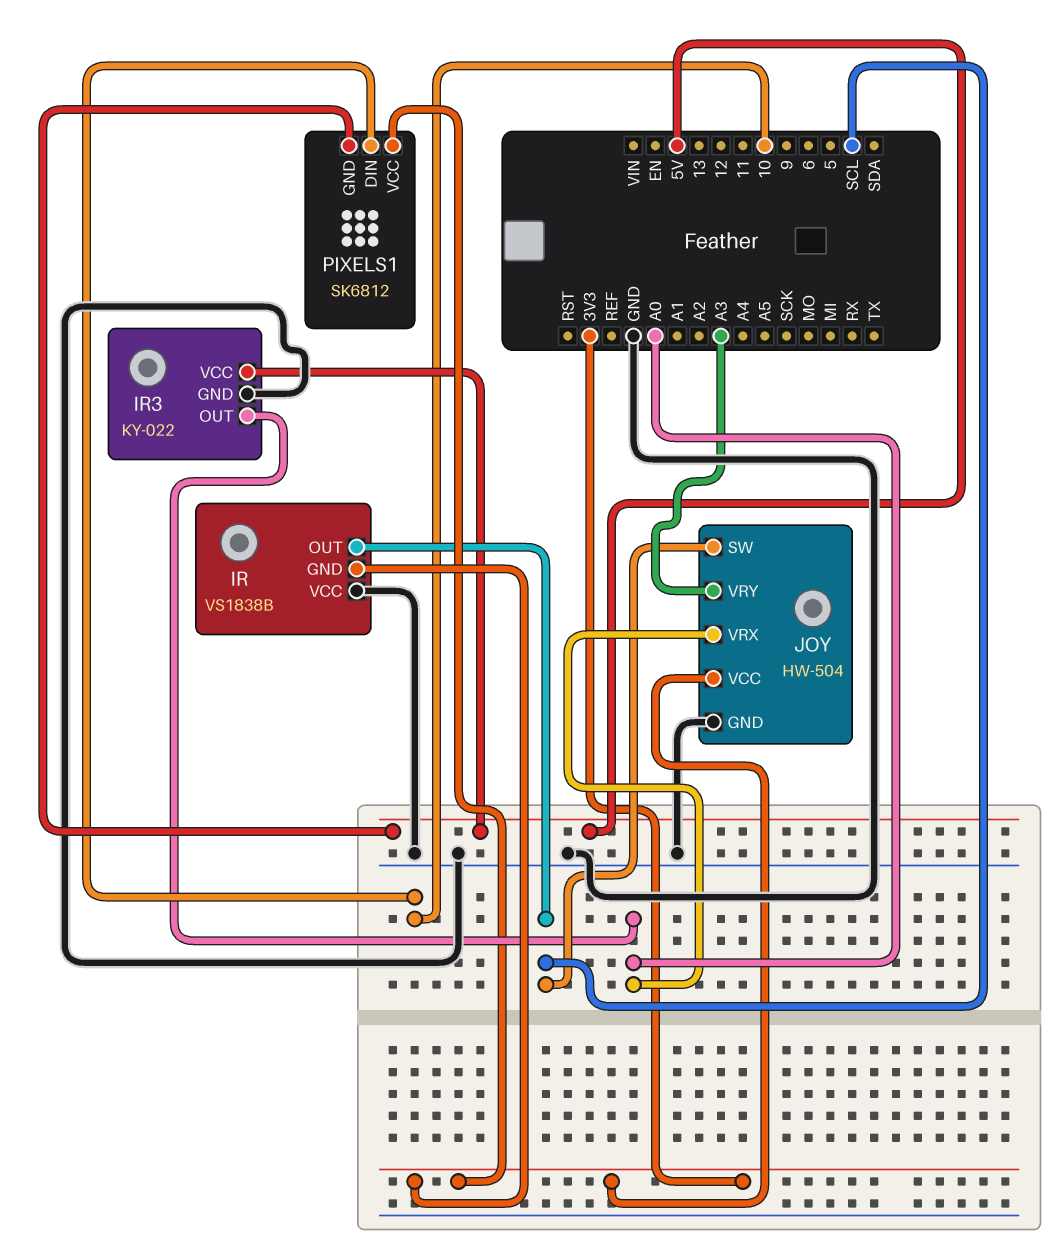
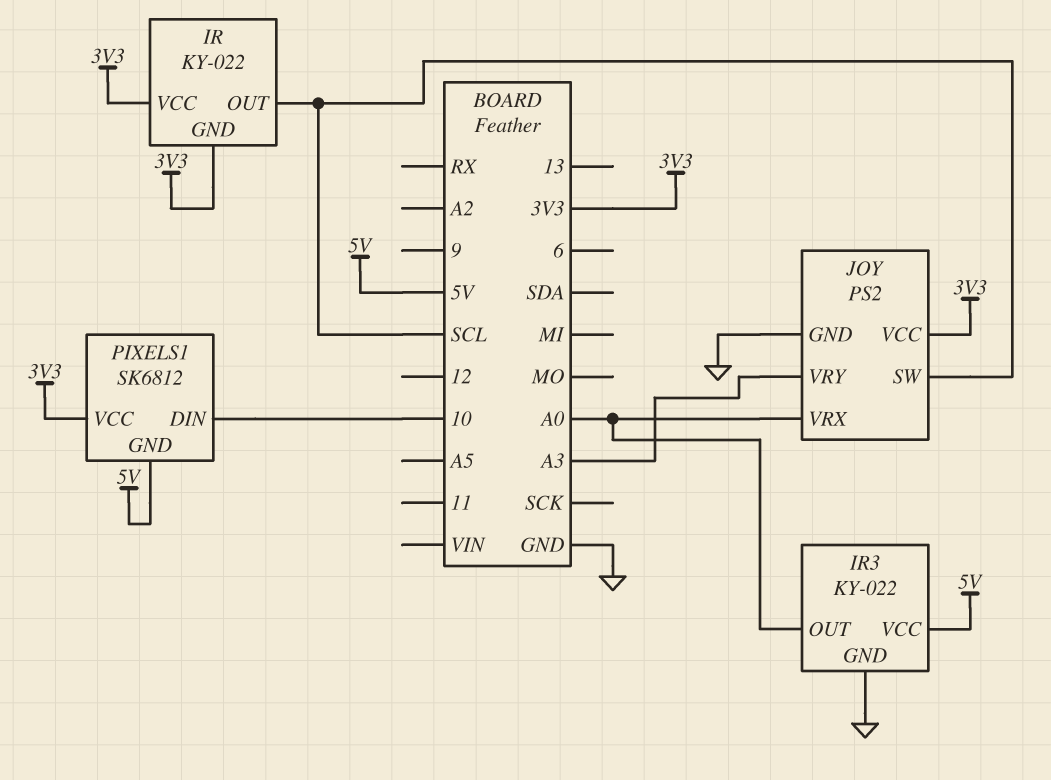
IR: VS1838B -> KY-022
IR pin VCC: GND -> 3V3
JOY: HW-504 -> PS2

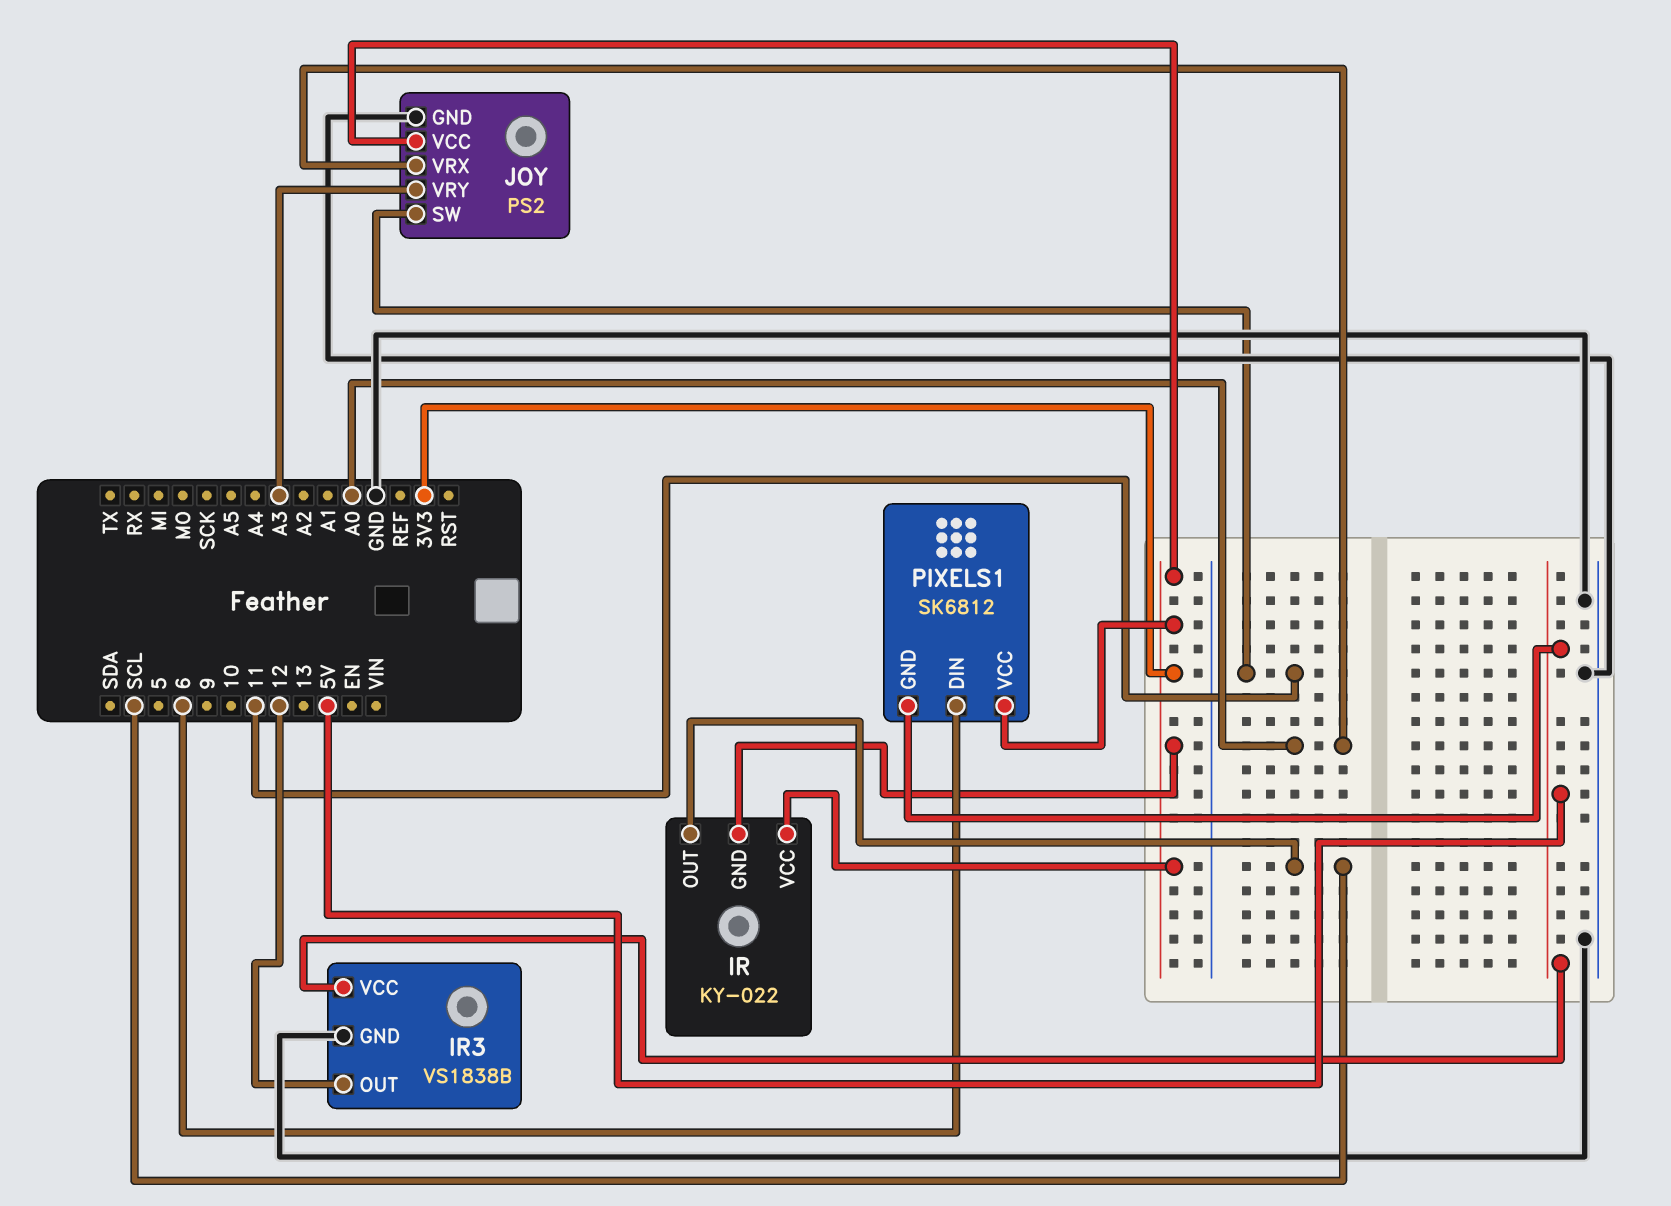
IR3: KY-022 -> VS1838B
IR3 pin OUT: A0 -> 12
JOY pin SW: SCL -> 11
PIXELS1 pin DIN: 10 -> 6

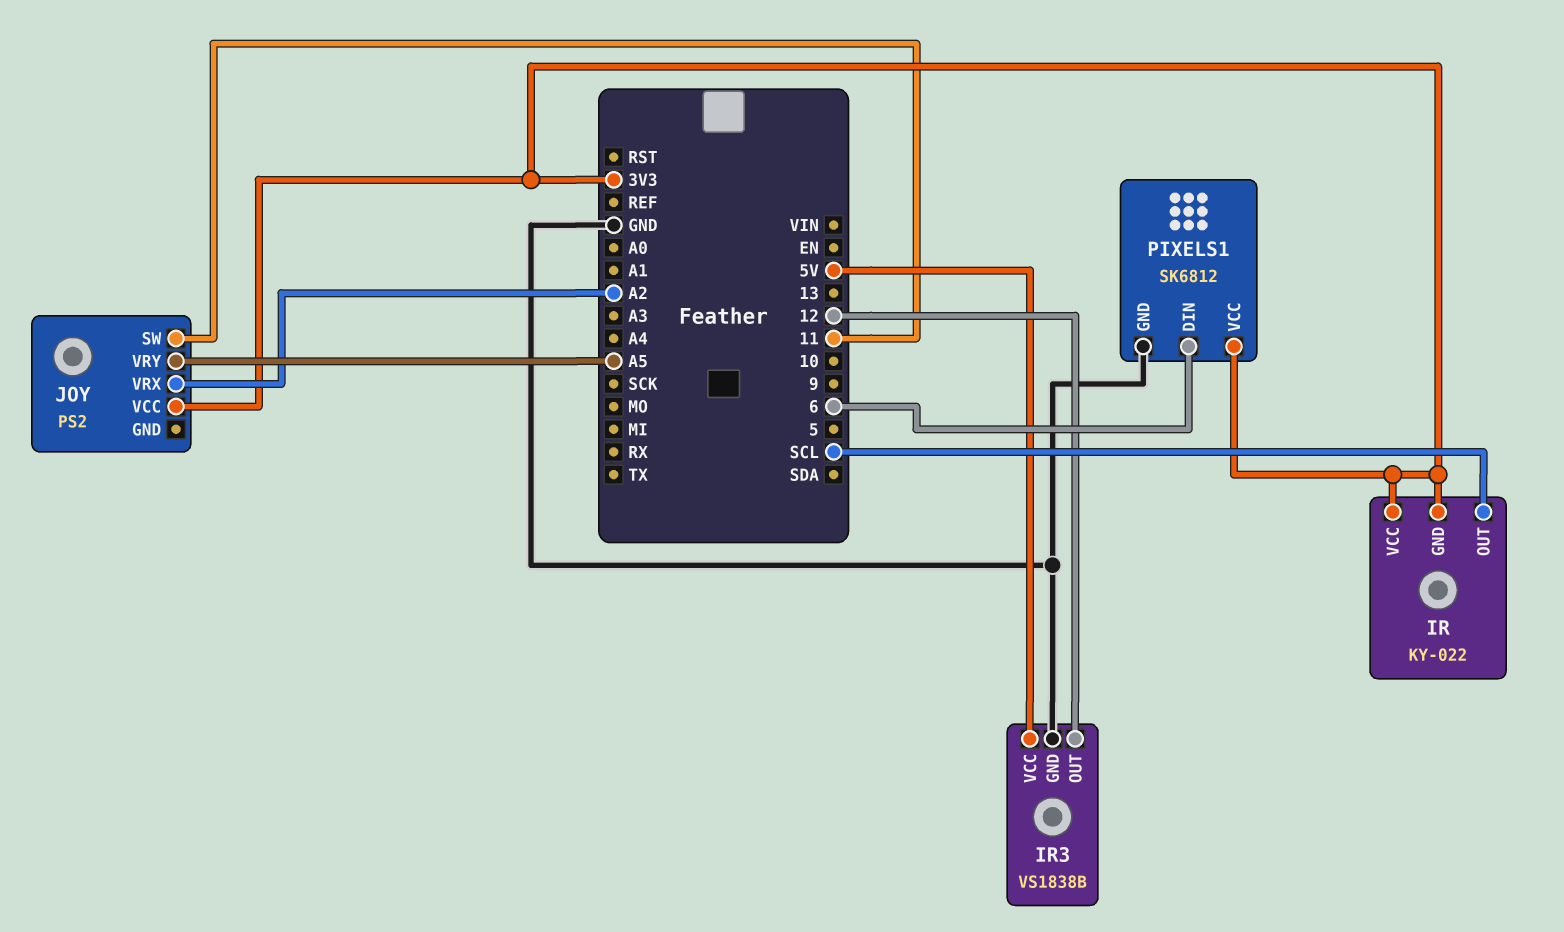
JOY pin GND: GND -> none
JOY pin VRX: A0 -> A2
JOY pin VRY: A3 -> A5
PIXELS1 pin GND: 5V -> GND

